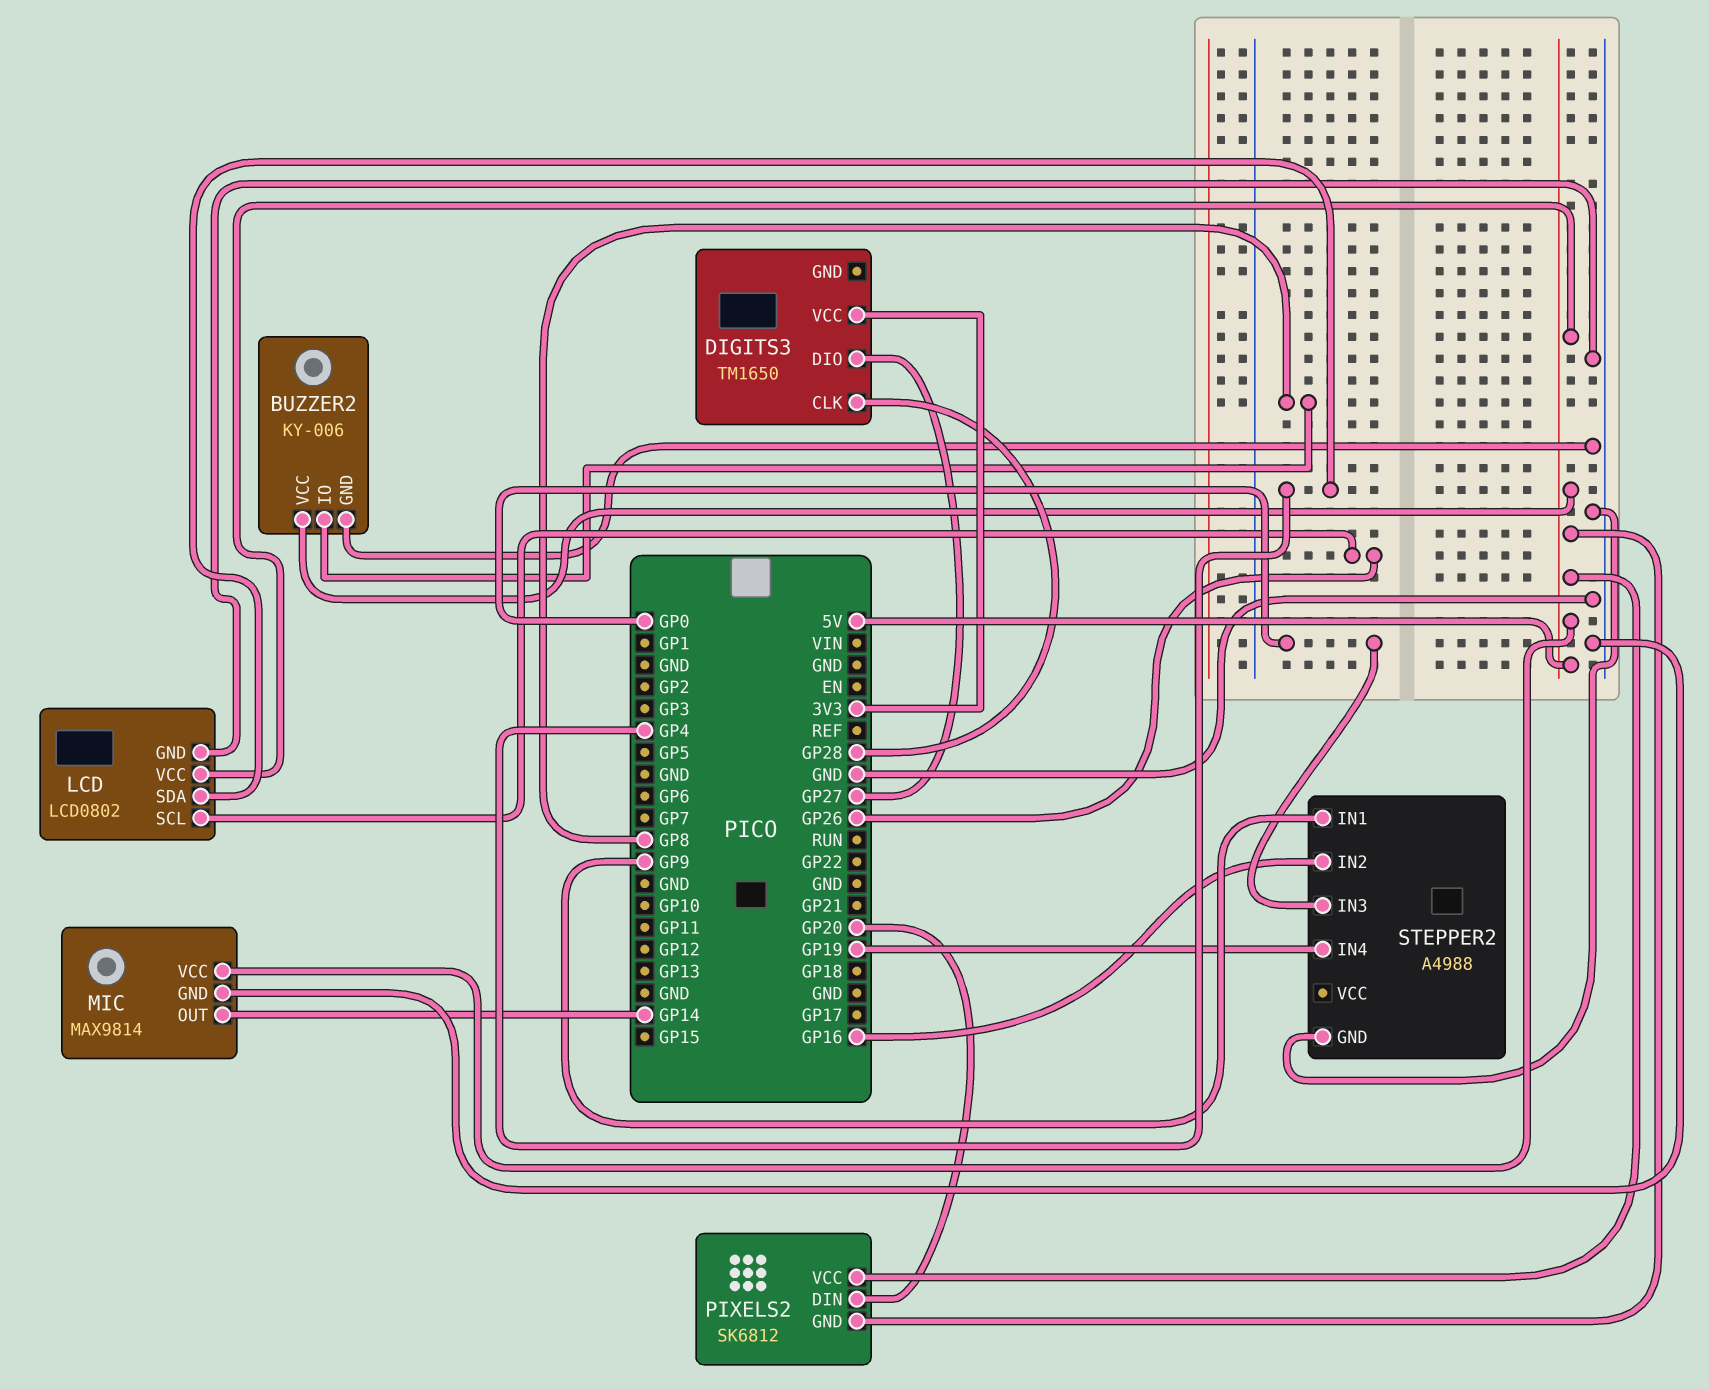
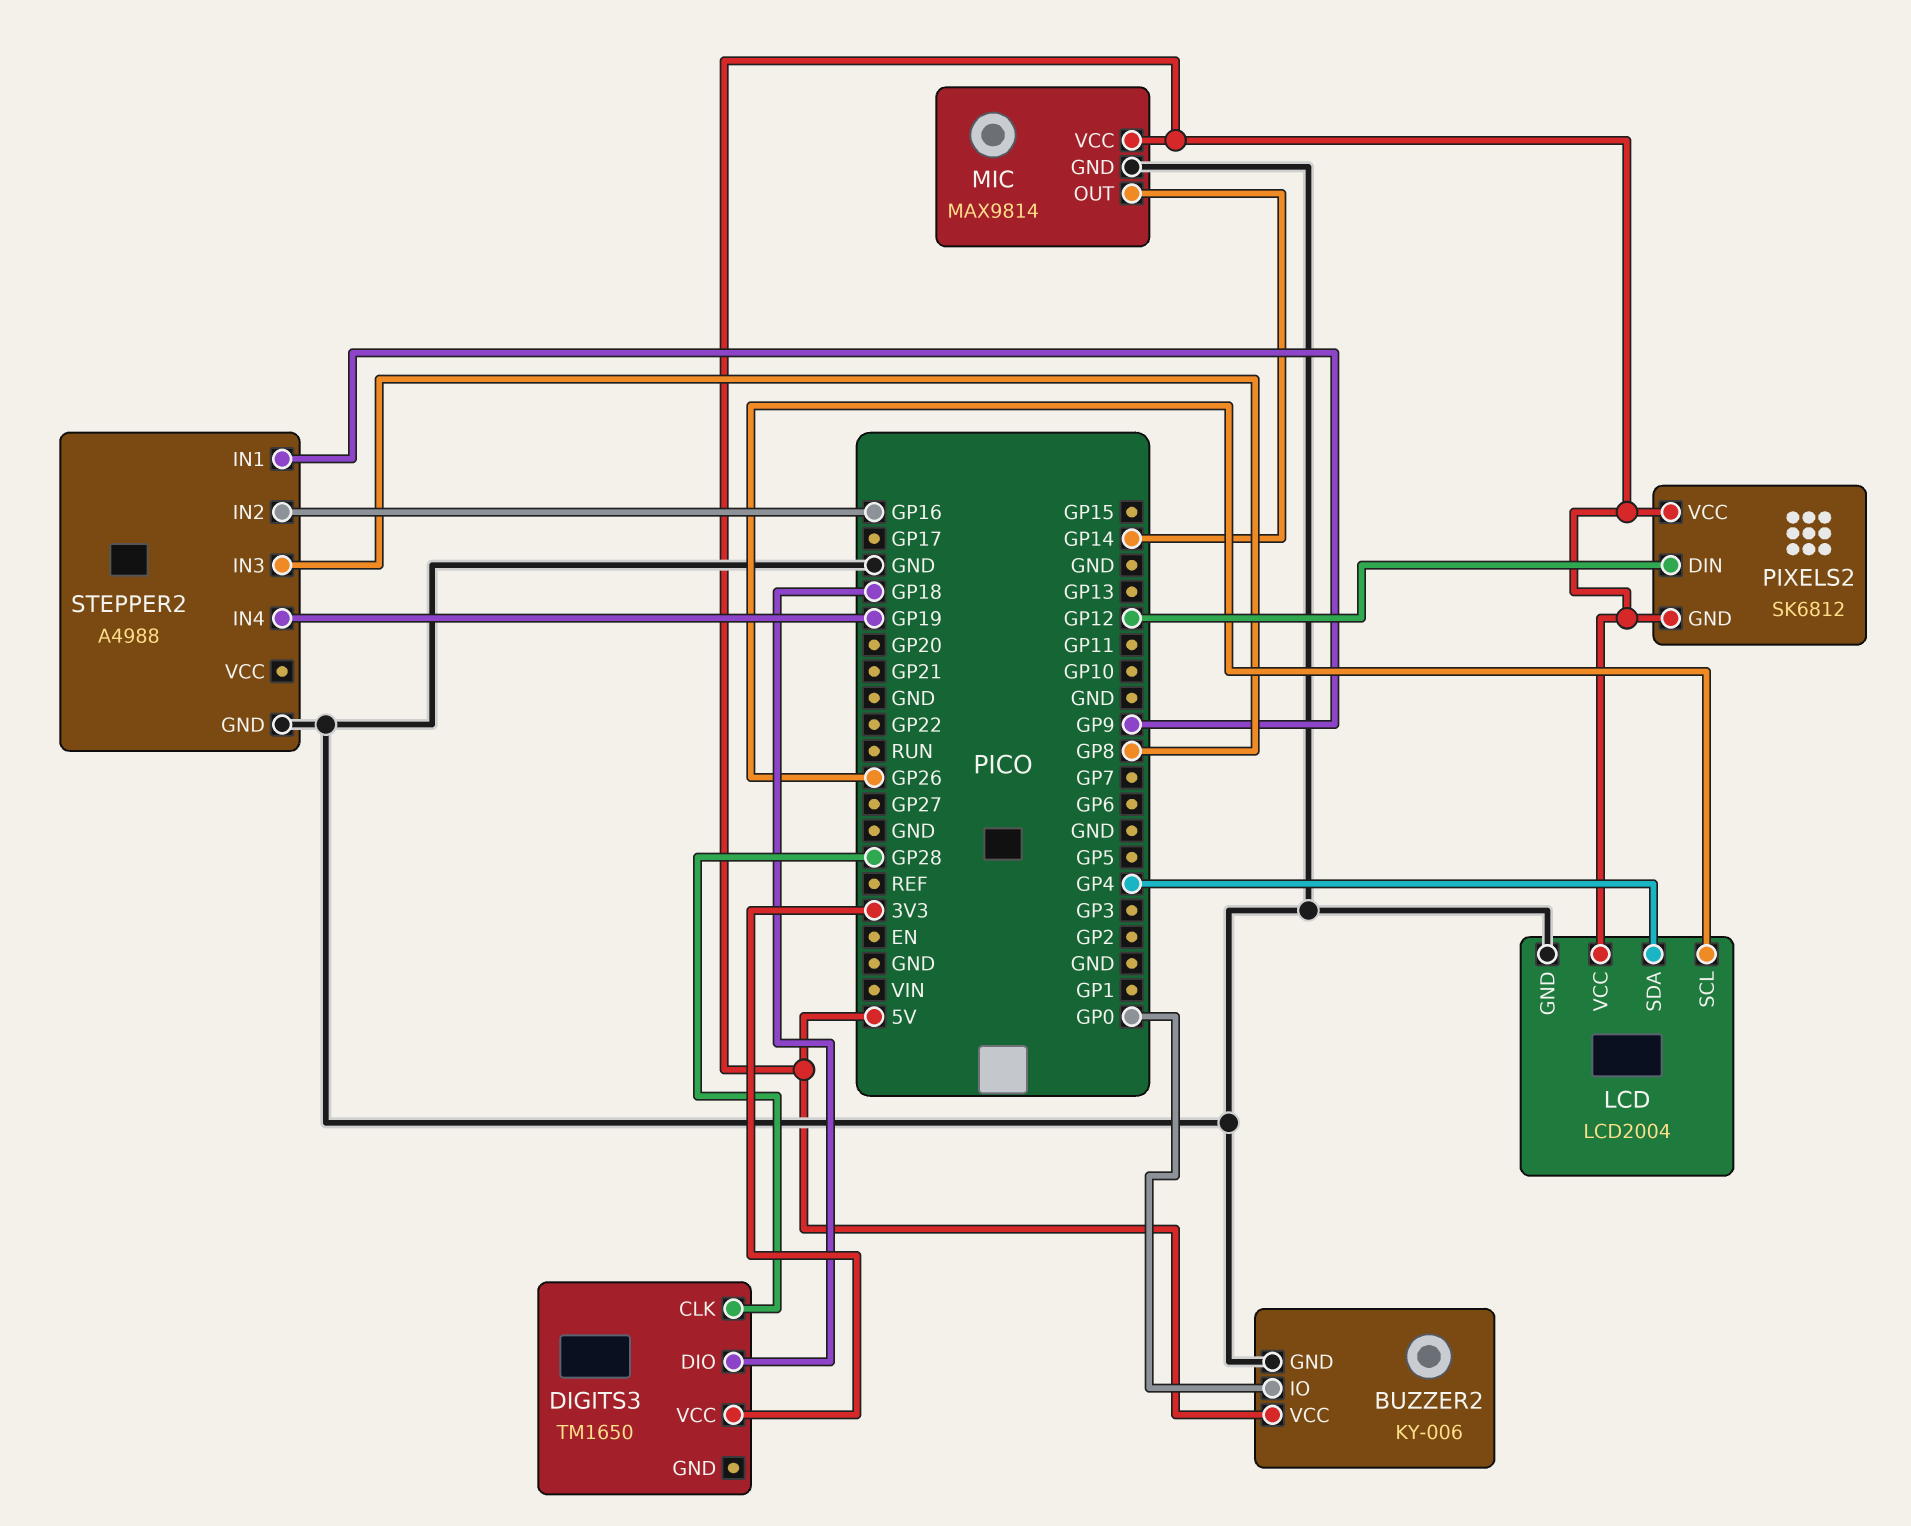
BUZZER2 pin IO: GP8 -> GP0
DIGITS3 pin DIO: GP27 -> GP18
LCD: LCD0802 -> LCD2004
PIXELS2 pin DIN: GP20 -> GP12
STEPPER2 pin IN3: GP0 -> GP8

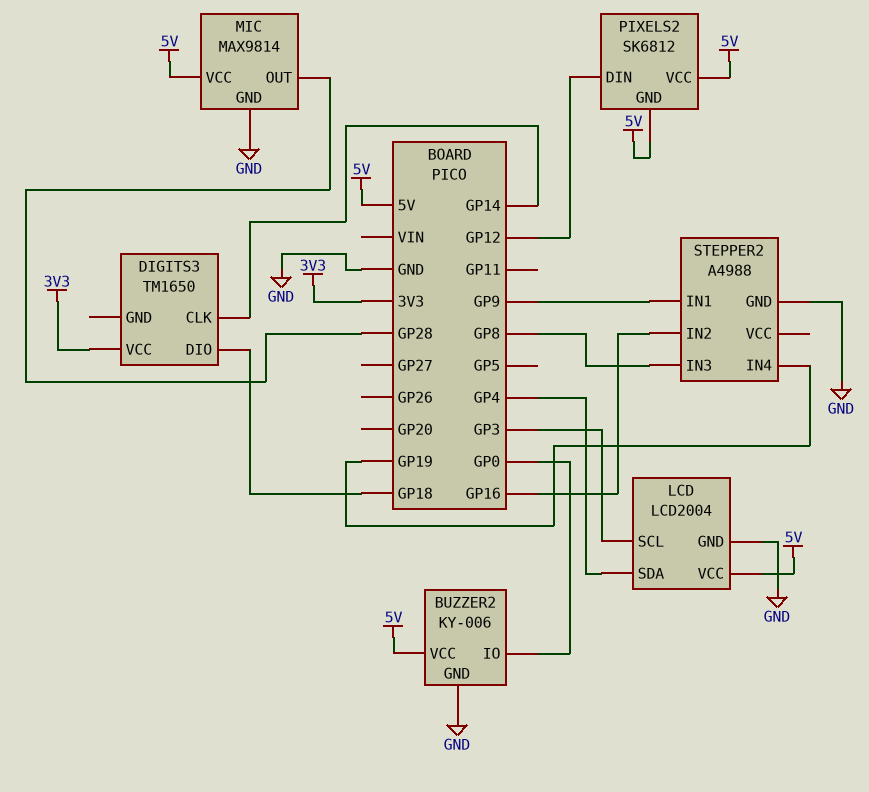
DIGITS3 pin CLK: GP28 -> GP14
LCD pin SCL: GP26 -> GP3
MIC pin OUT: GP14 -> GP28

